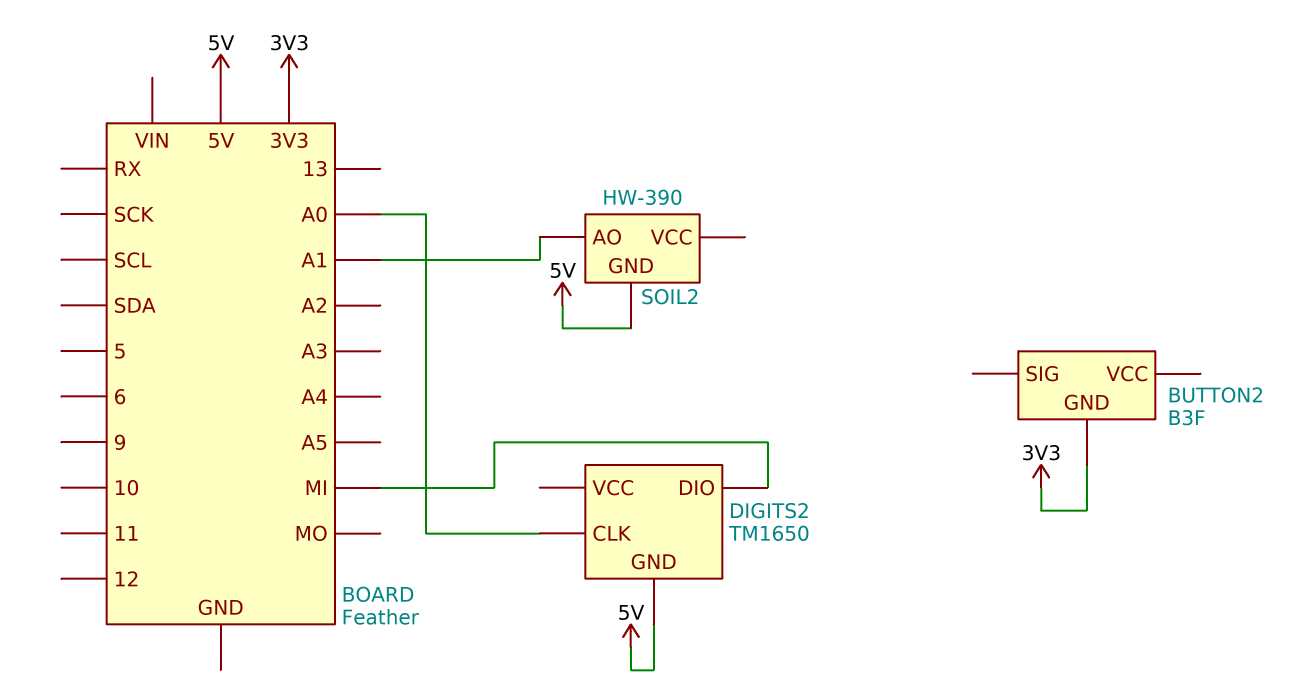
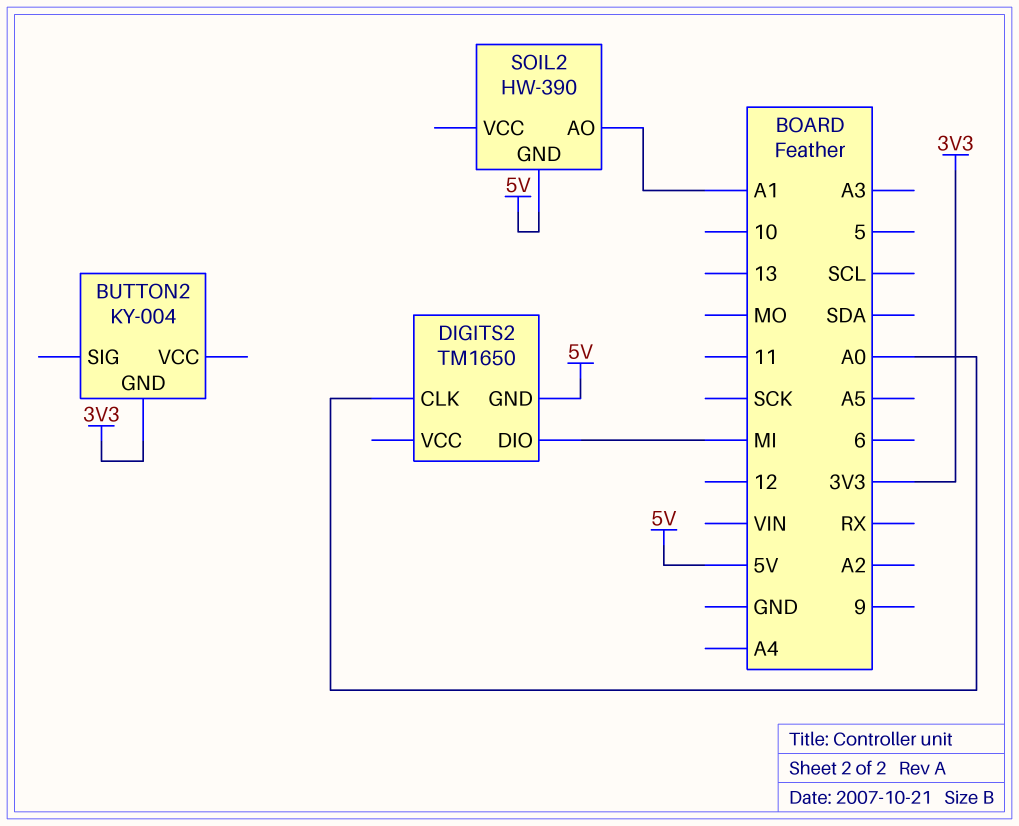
BUTTON2: B3F -> KY-004

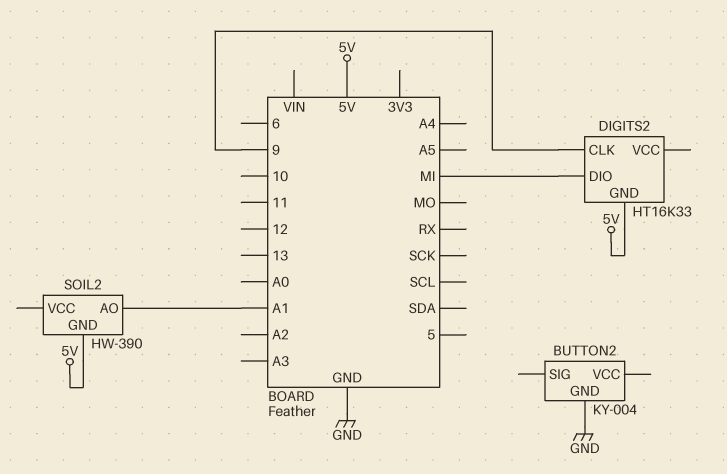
BUTTON2 pin GND: 3V3 -> GND
DIGITS2: TM1650 -> HT16K33
DIGITS2 pin CLK: A0 -> 9

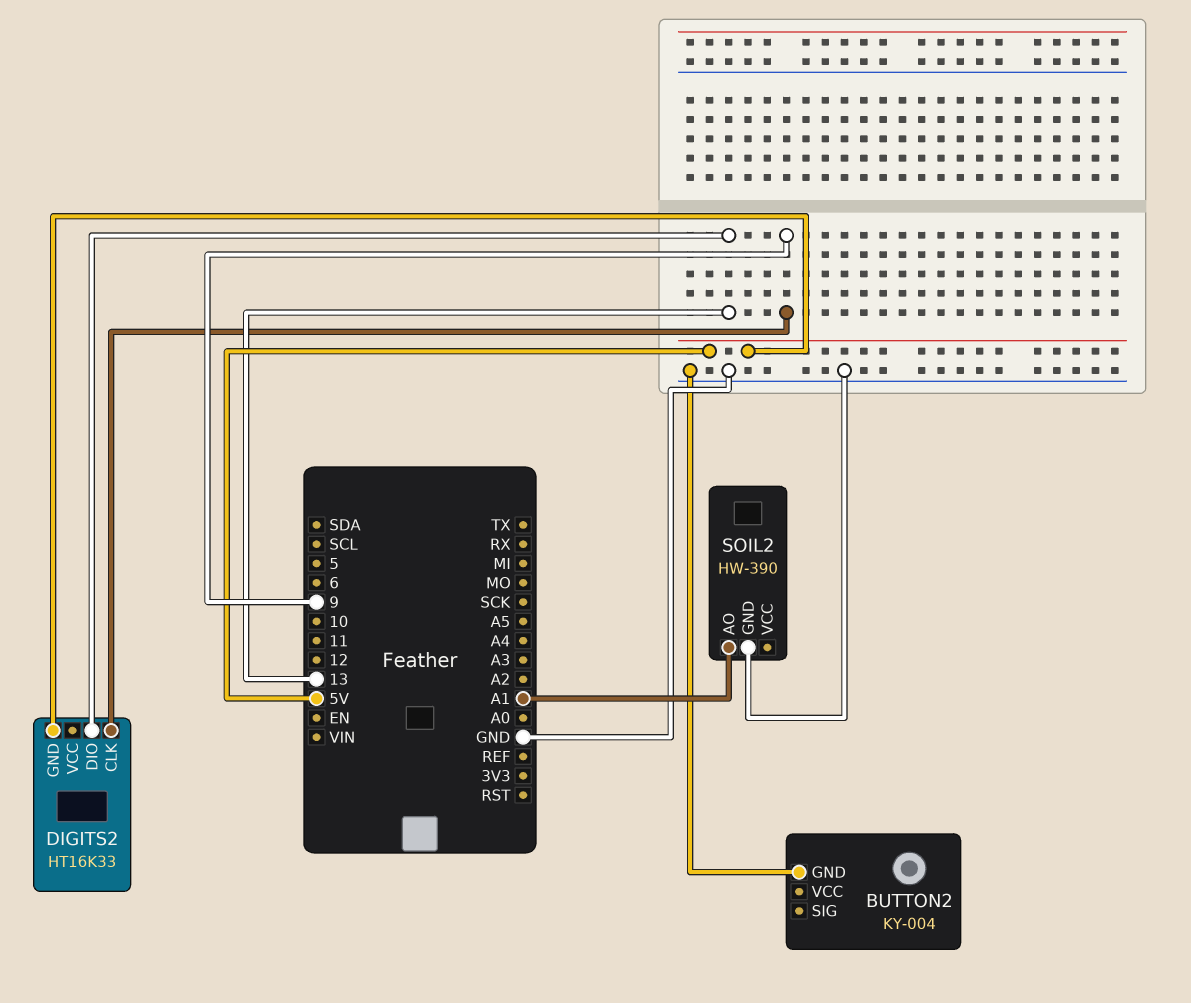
DIGITS2 pin DIO: MI -> 13
SOIL2 pin GND: 5V -> GND

